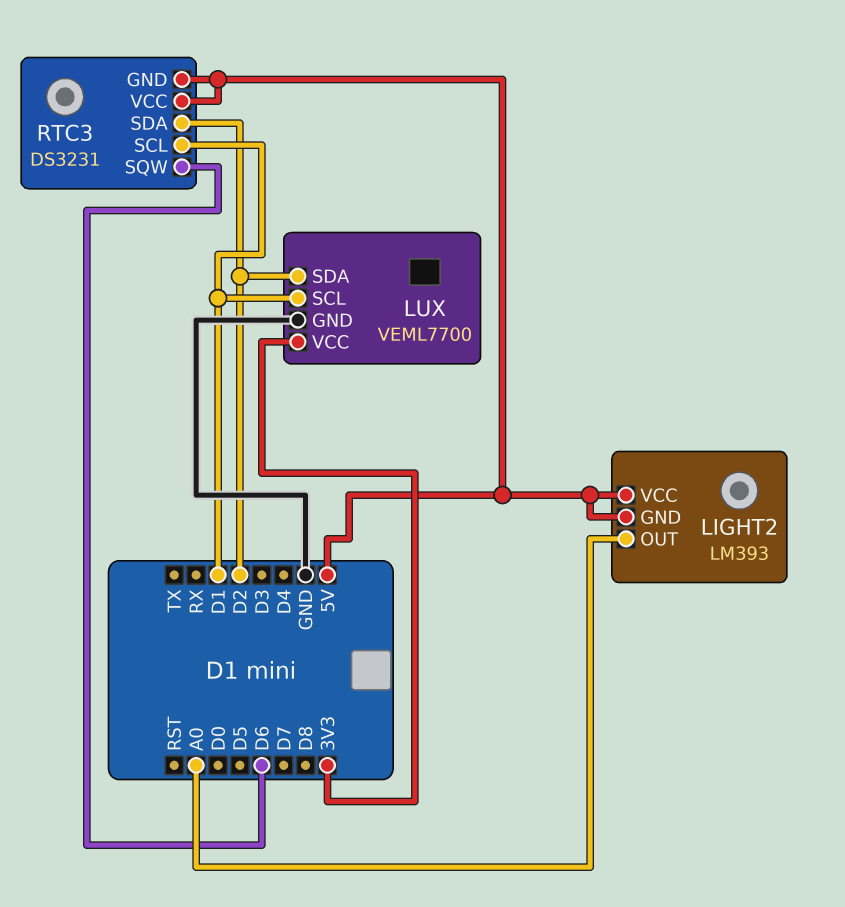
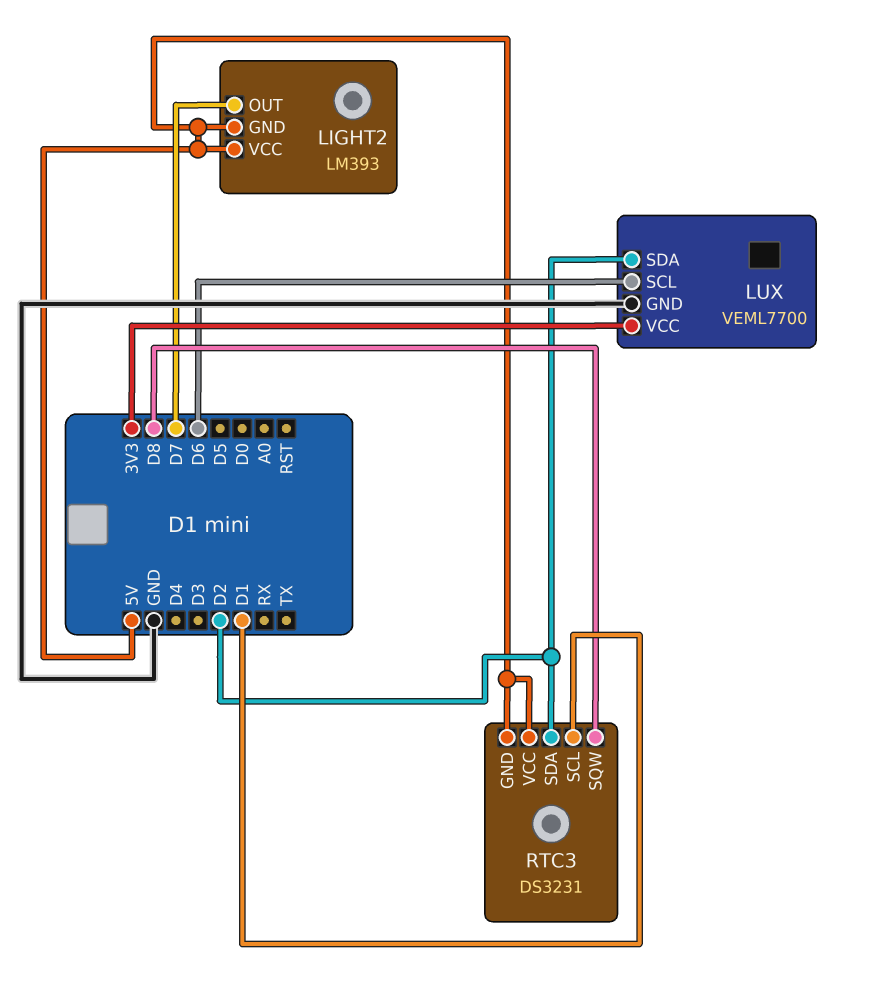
LIGHT2 pin OUT: A0 -> D7
LUX pin SCL: D1 -> D6
RTC3 pin SQW: D6 -> D8

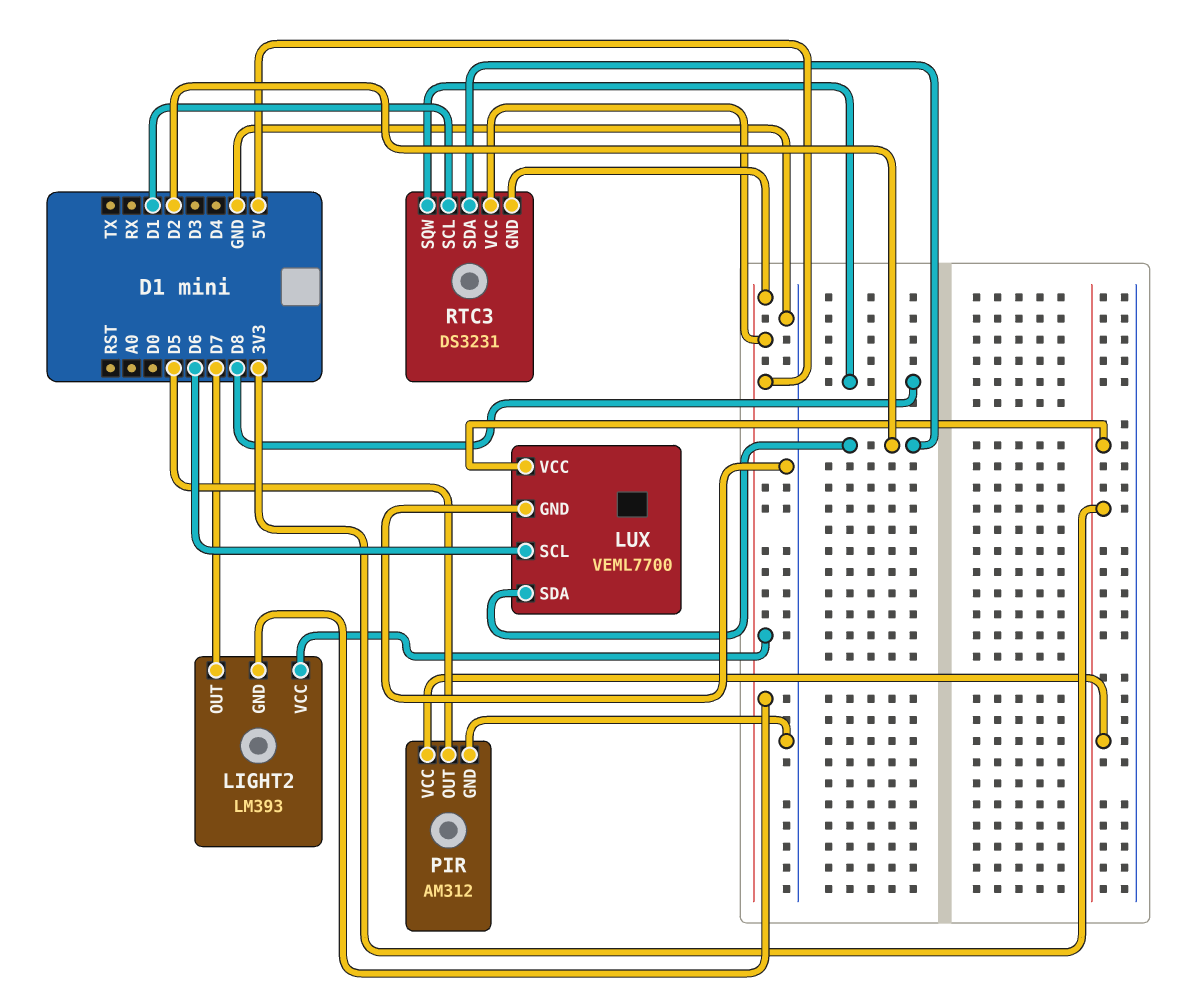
PIR: none -> AM312
PIR pin GND: none -> GND
PIR pin OUT: none -> D5
PIR pin VCC: none -> 3V3

